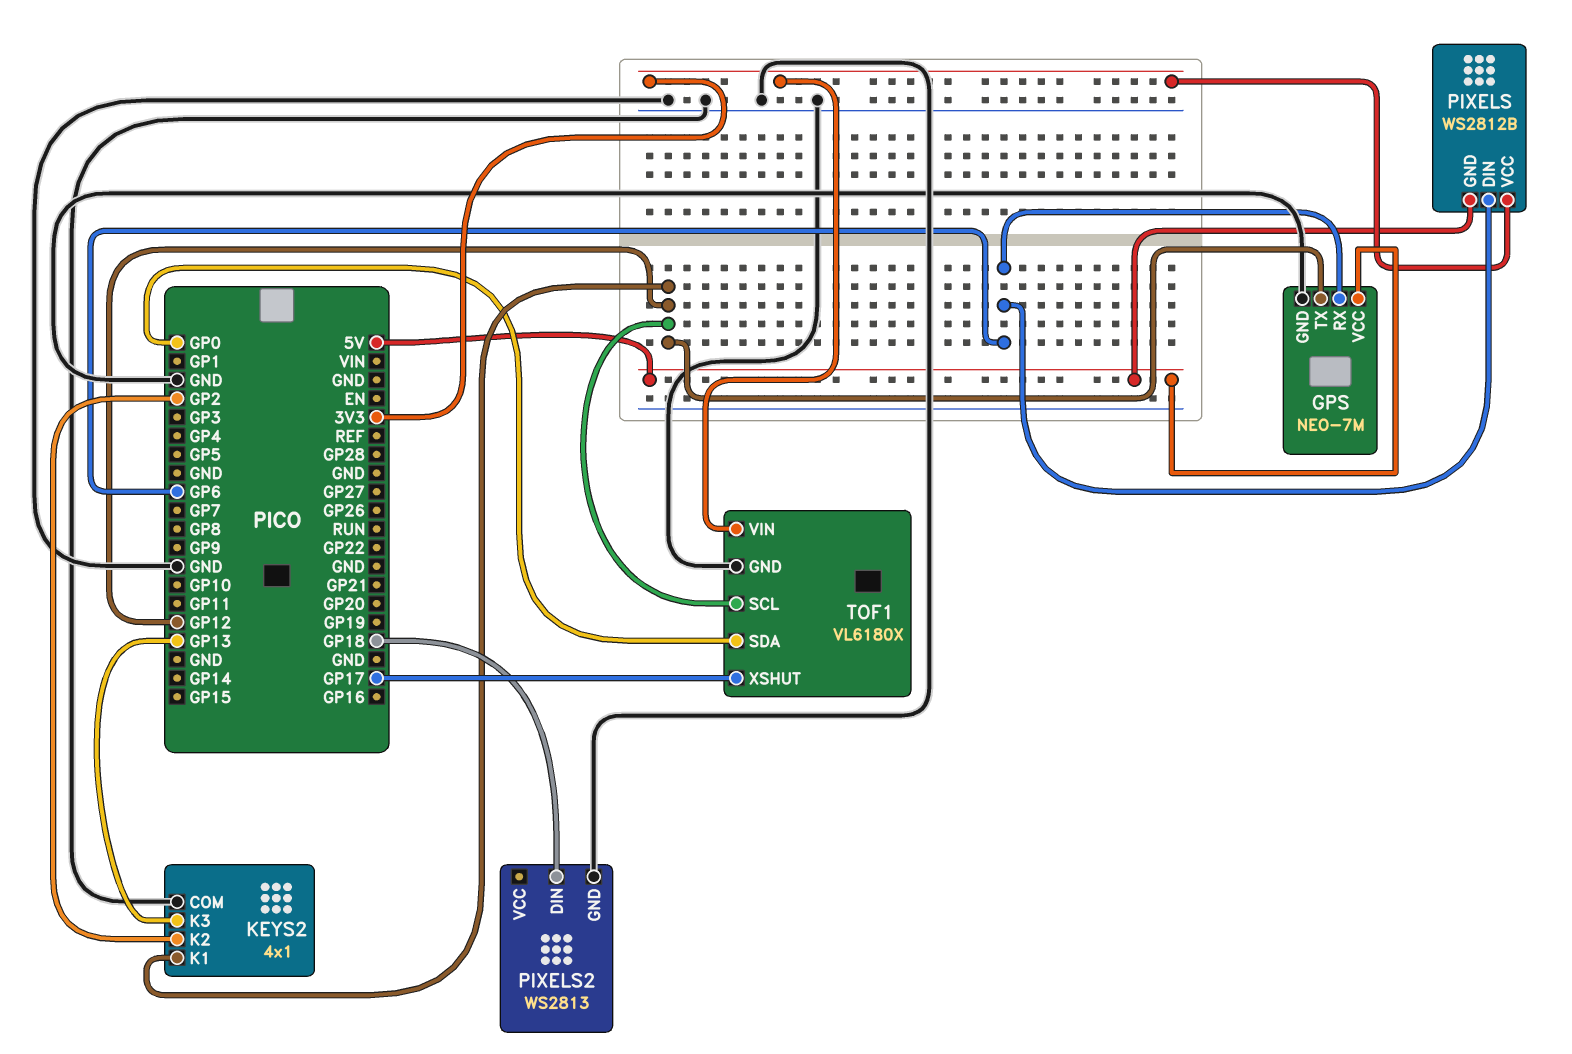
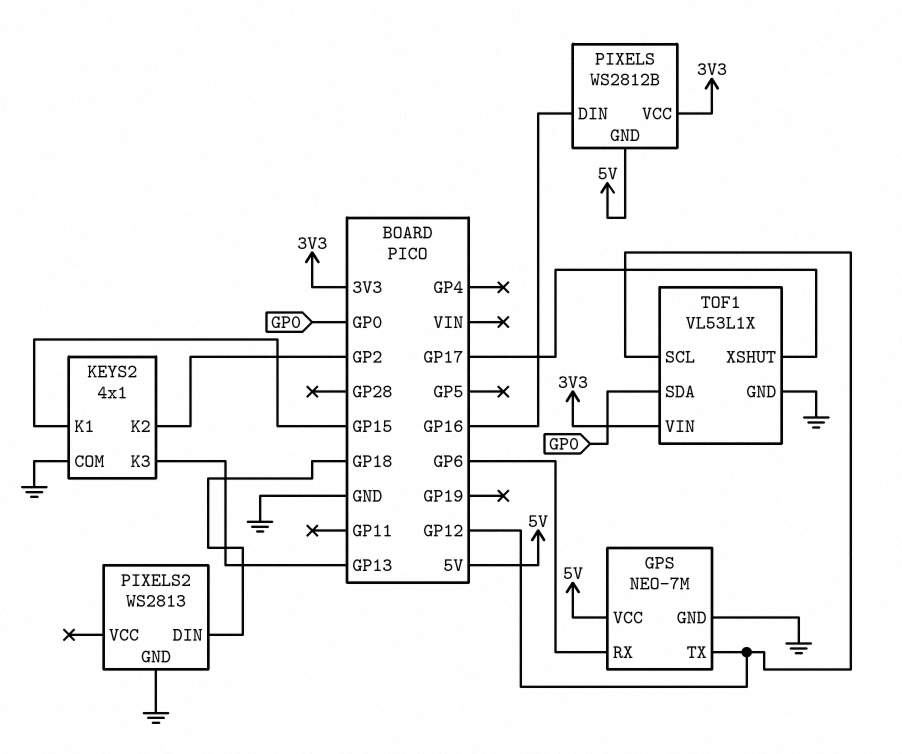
KEYS2 pin K1: GP12 -> GP15
PIXELS pin DIN: GP6 -> GP16
TOF1: VL6180X -> VL53L1X

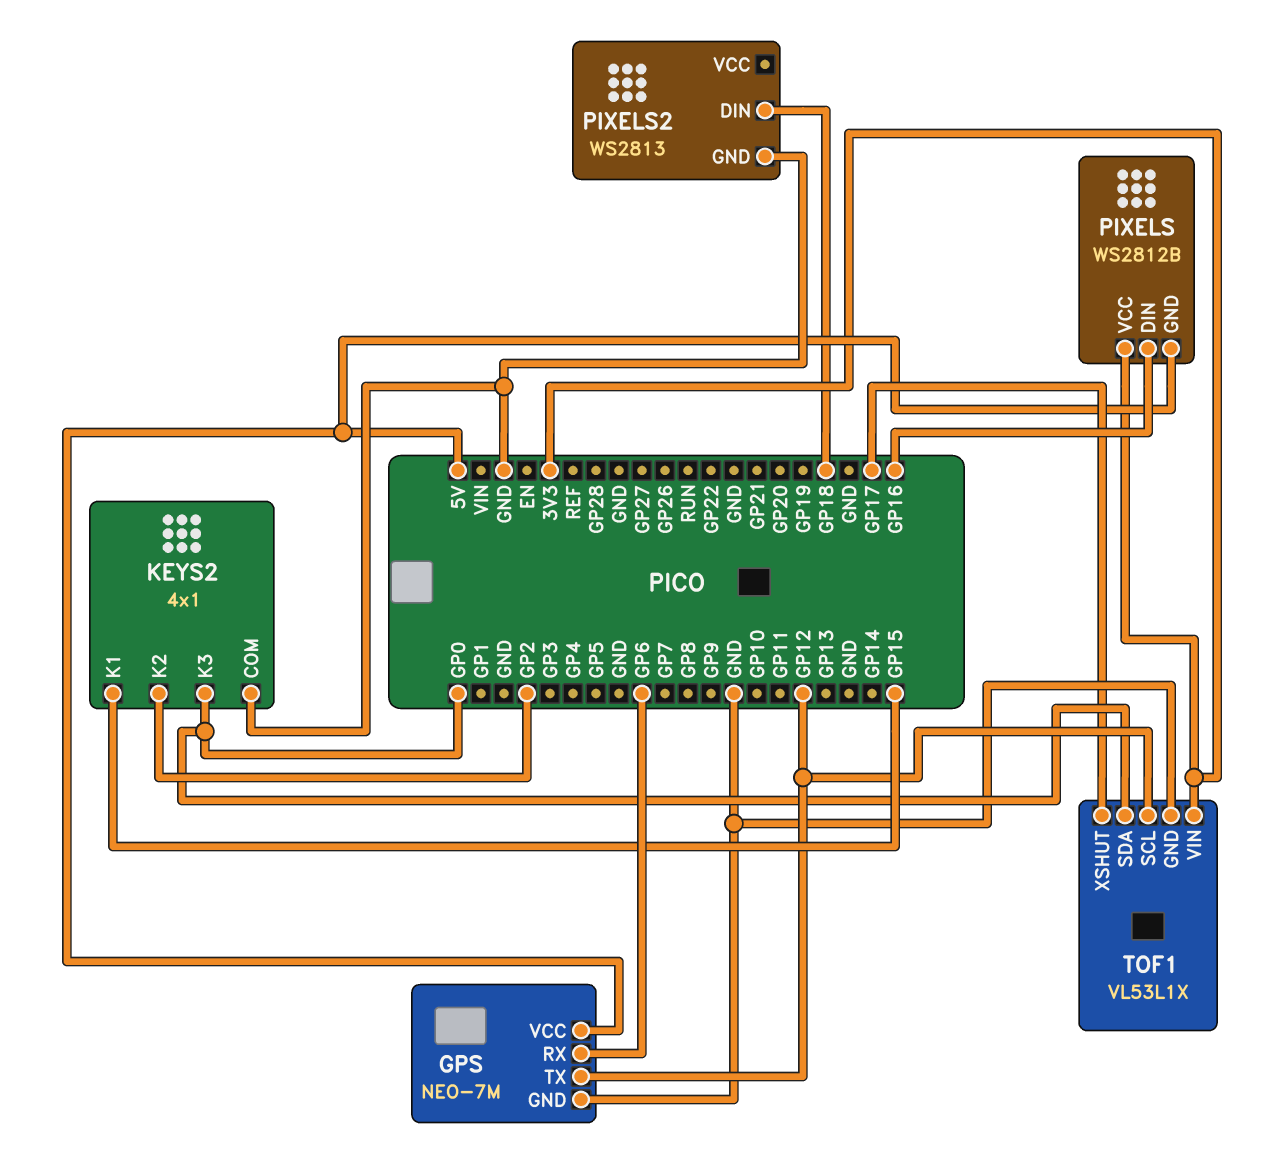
KEYS2 pin K3: GP13 -> GP0

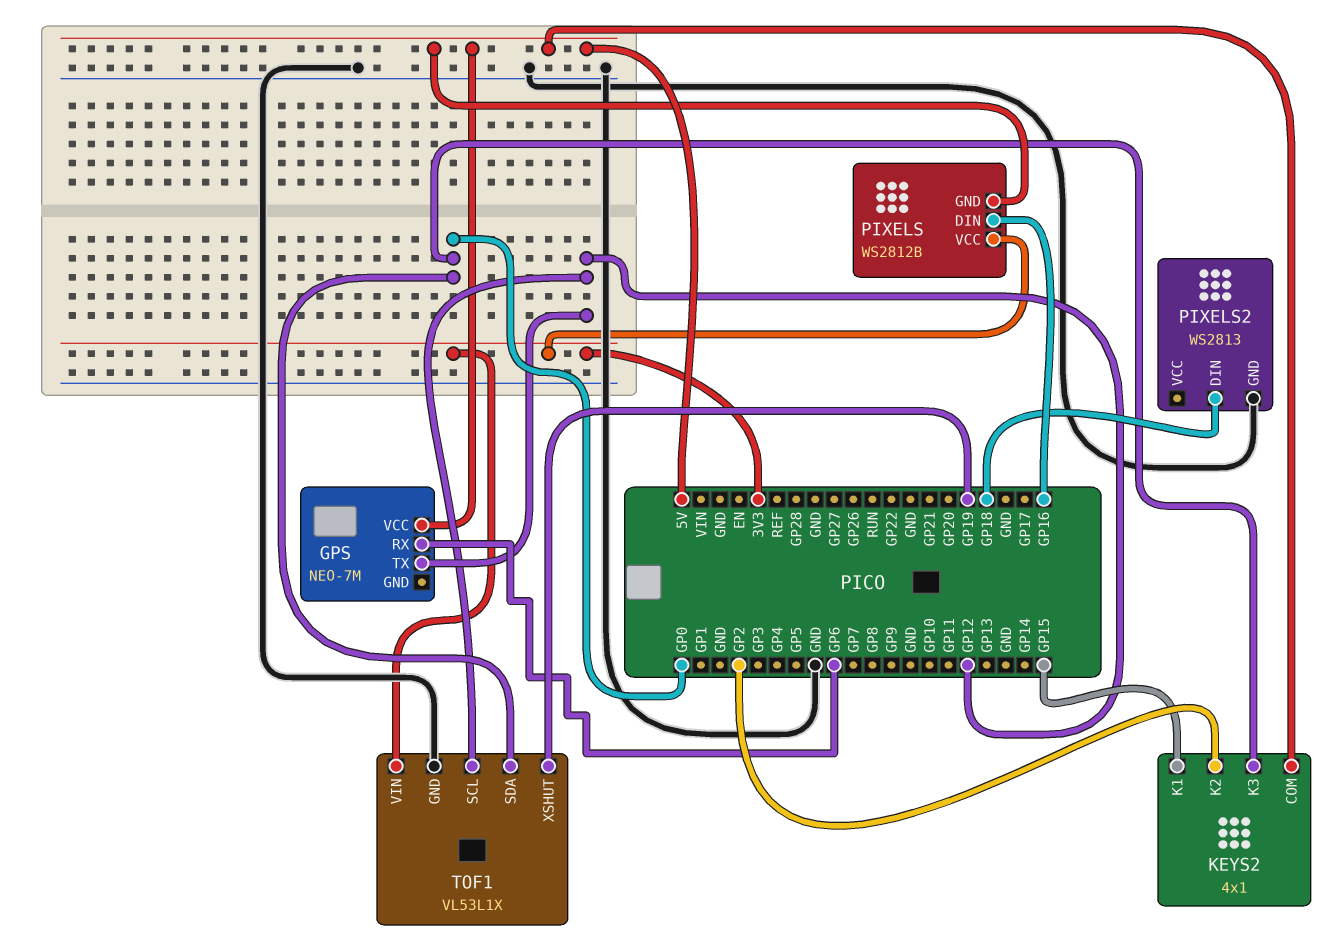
GPS pin GND: GND -> none
KEYS2 pin COM: GND -> 5V
TOF1 pin XSHUT: GP17 -> GP19

